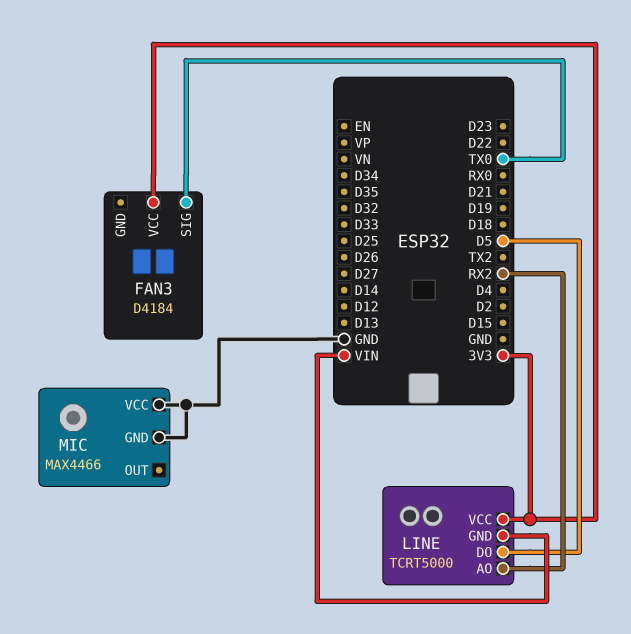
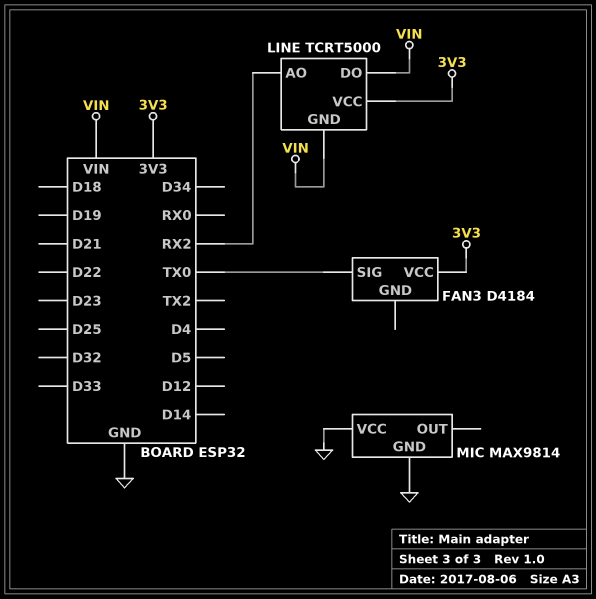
LINE pin DO: D5 -> VIN
MIC: MAX4466 -> MAX9814

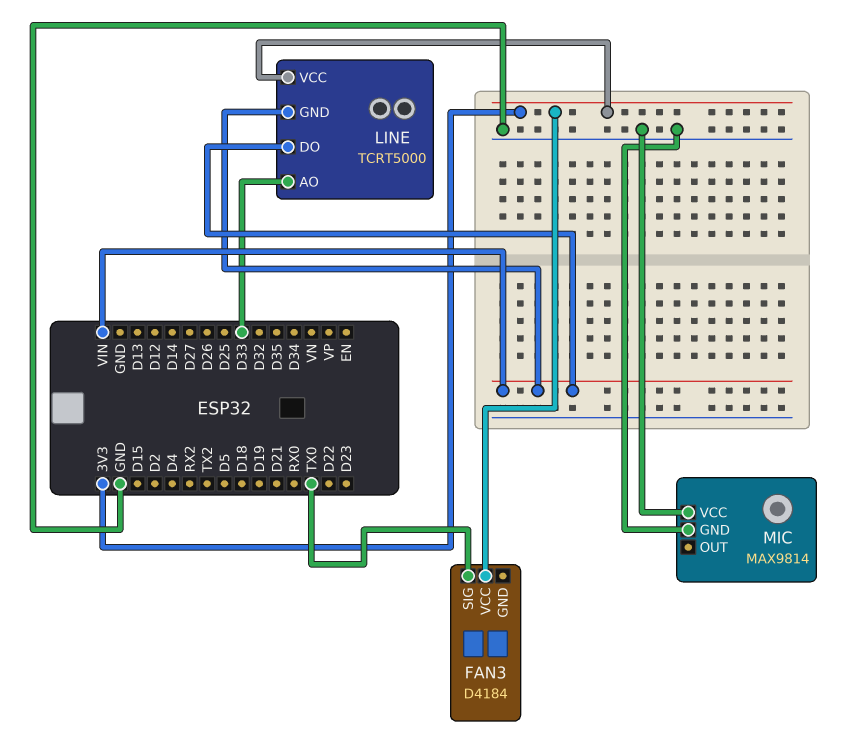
LINE pin AO: RX2 -> D33

